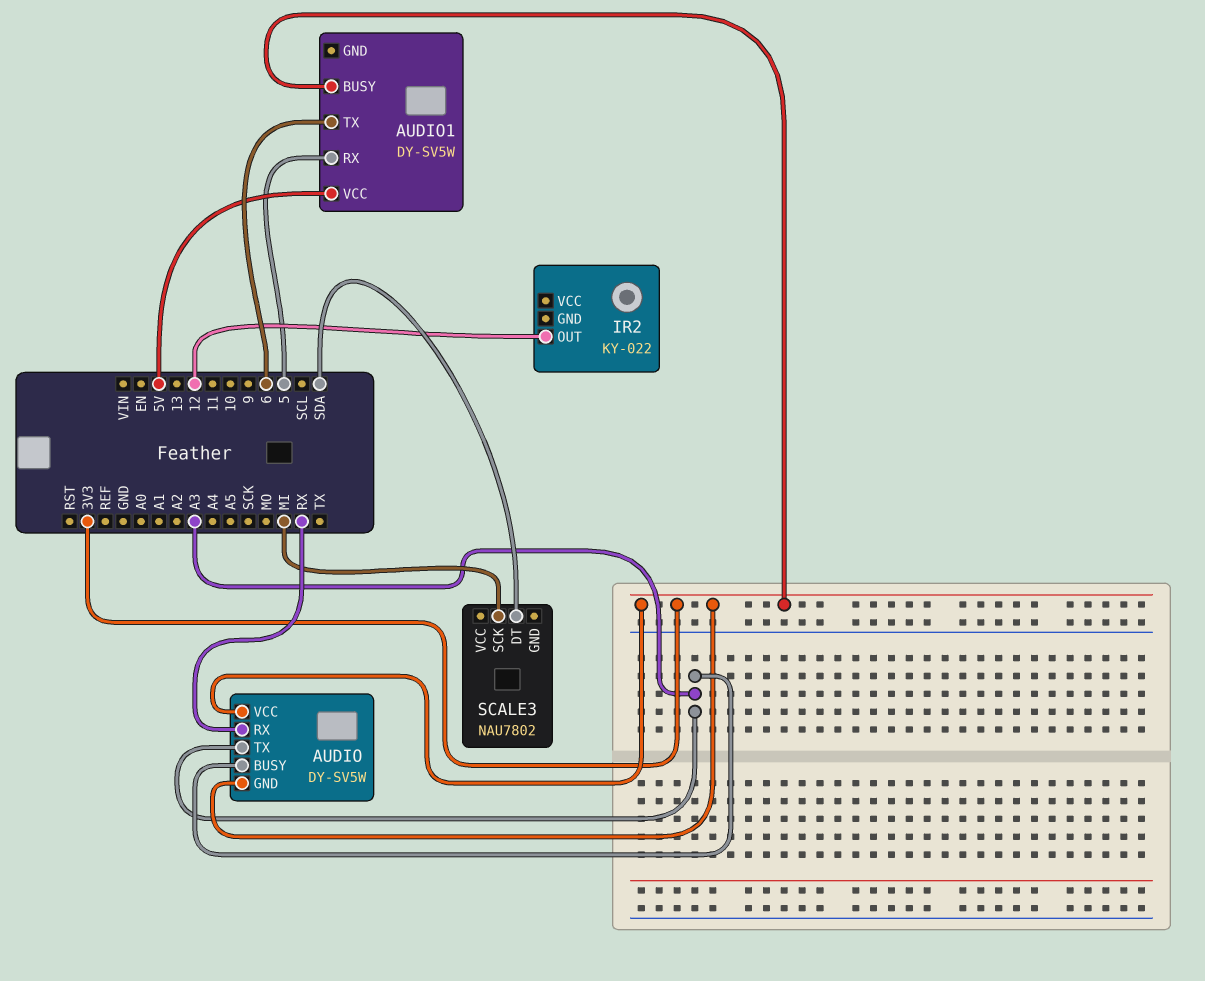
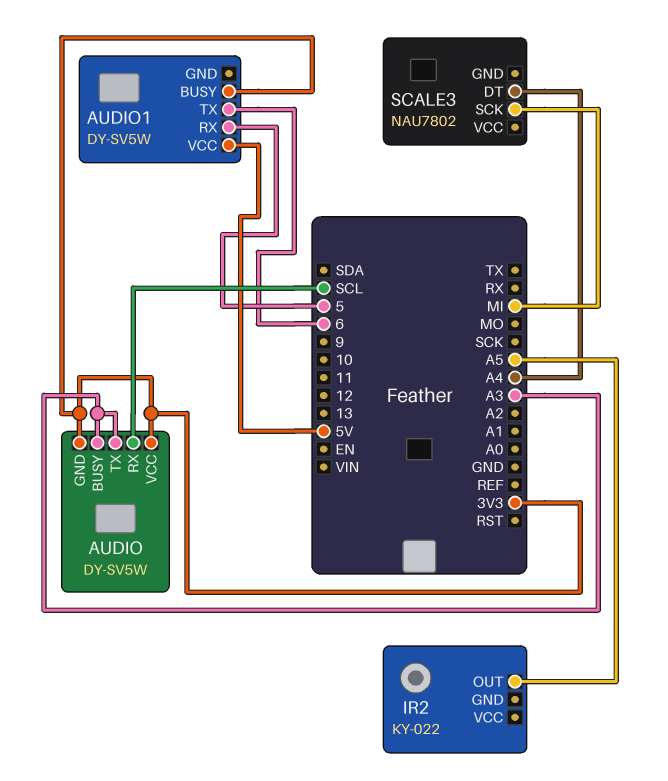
AUDIO pin RX: RX -> SCL
IR2 pin OUT: 12 -> A5
SCALE3 pin DT: SDA -> A4

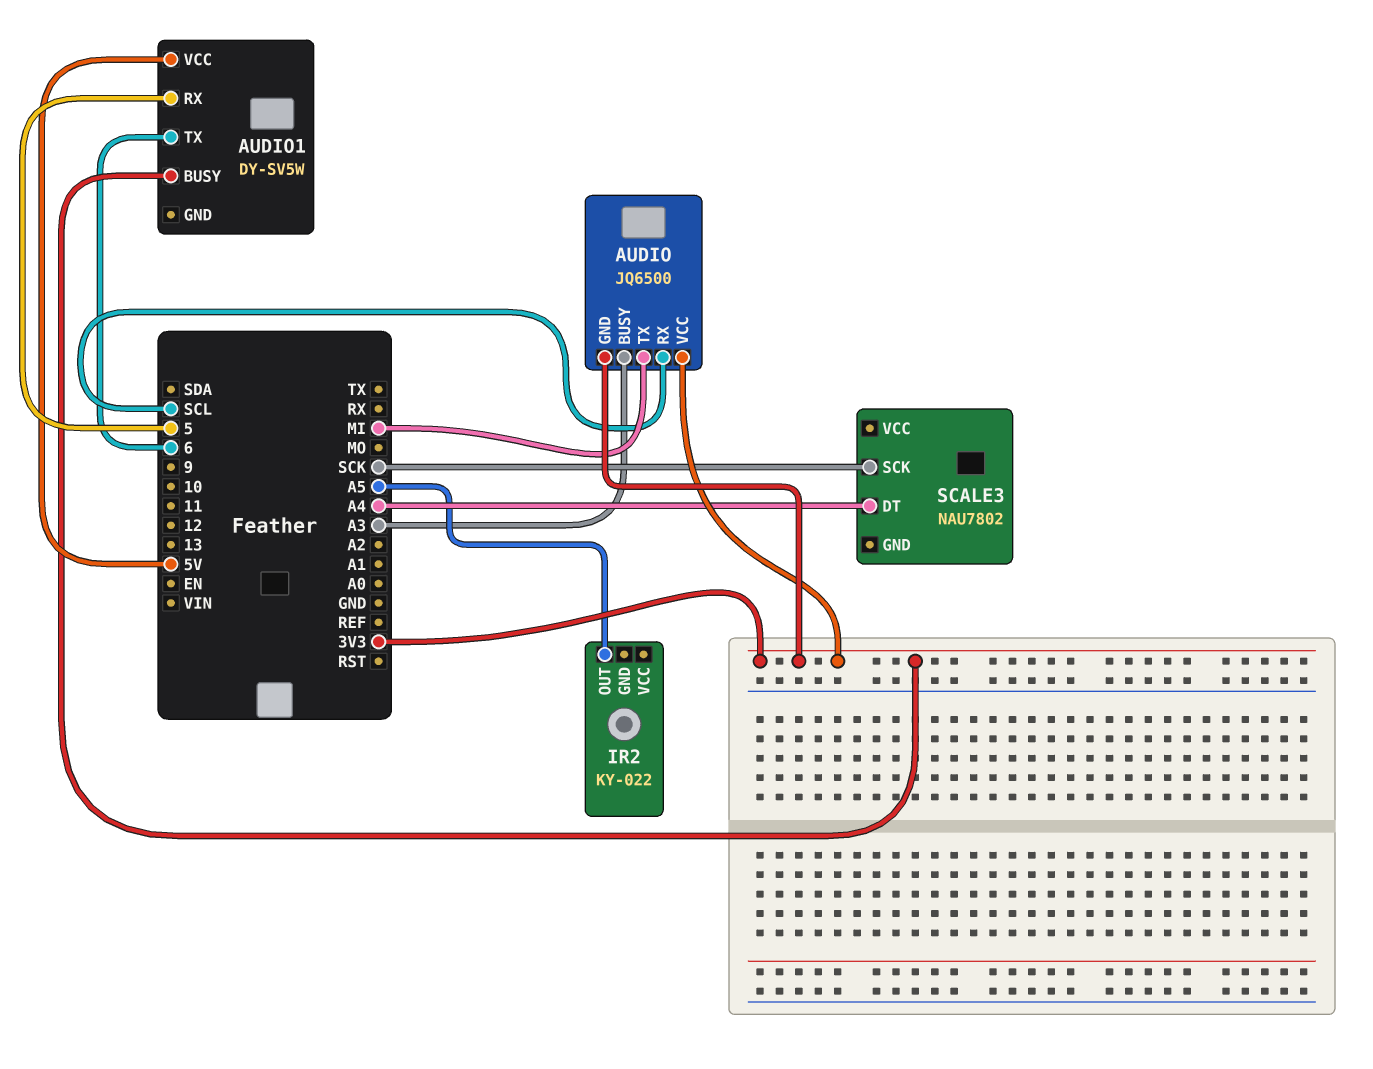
AUDIO: DY-SV5W -> JQ6500
AUDIO pin TX: A3 -> MI
SCALE3 pin SCK: MI -> SCK

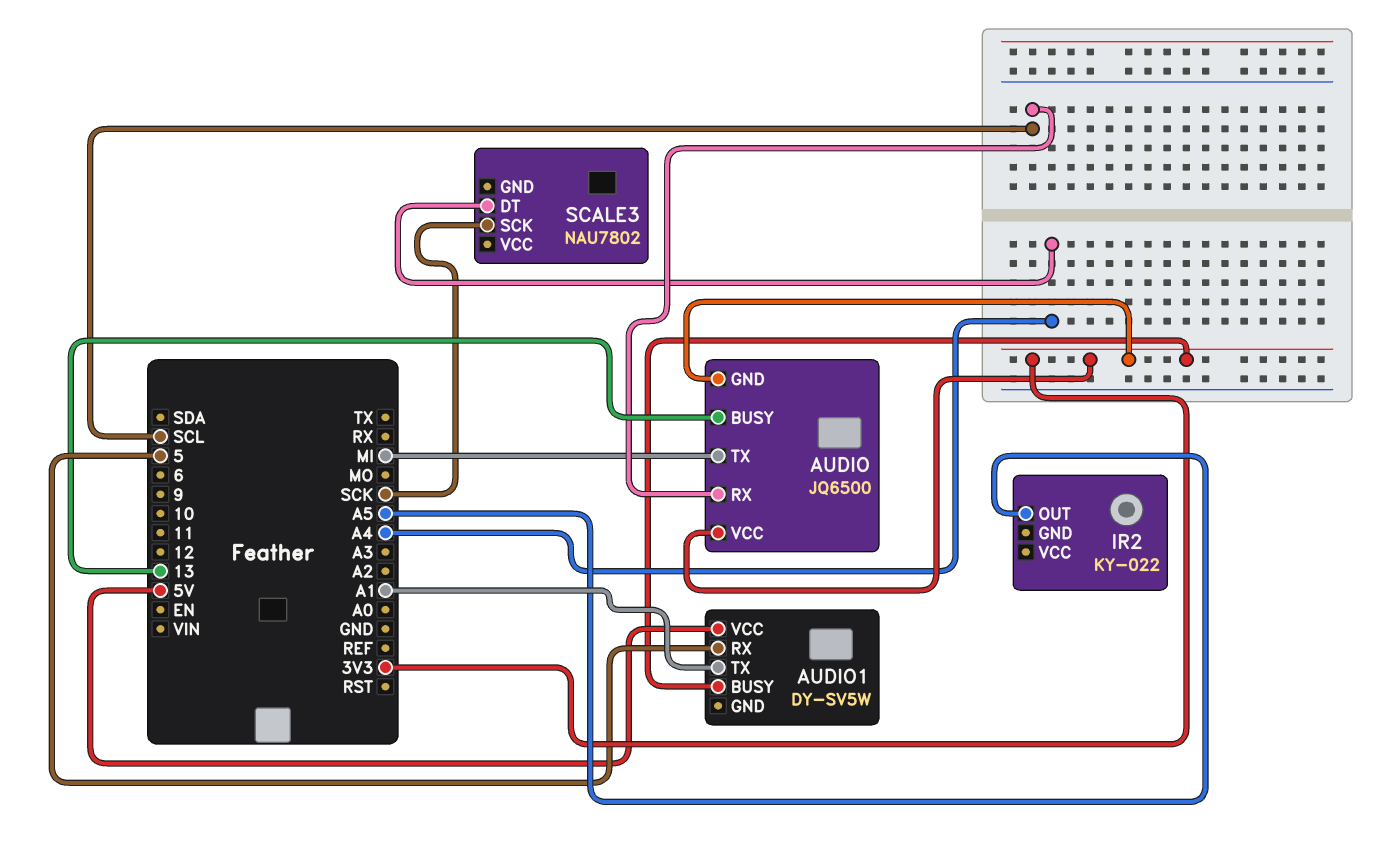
AUDIO pin BUSY: A3 -> 13
AUDIO1 pin TX: 6 -> A1

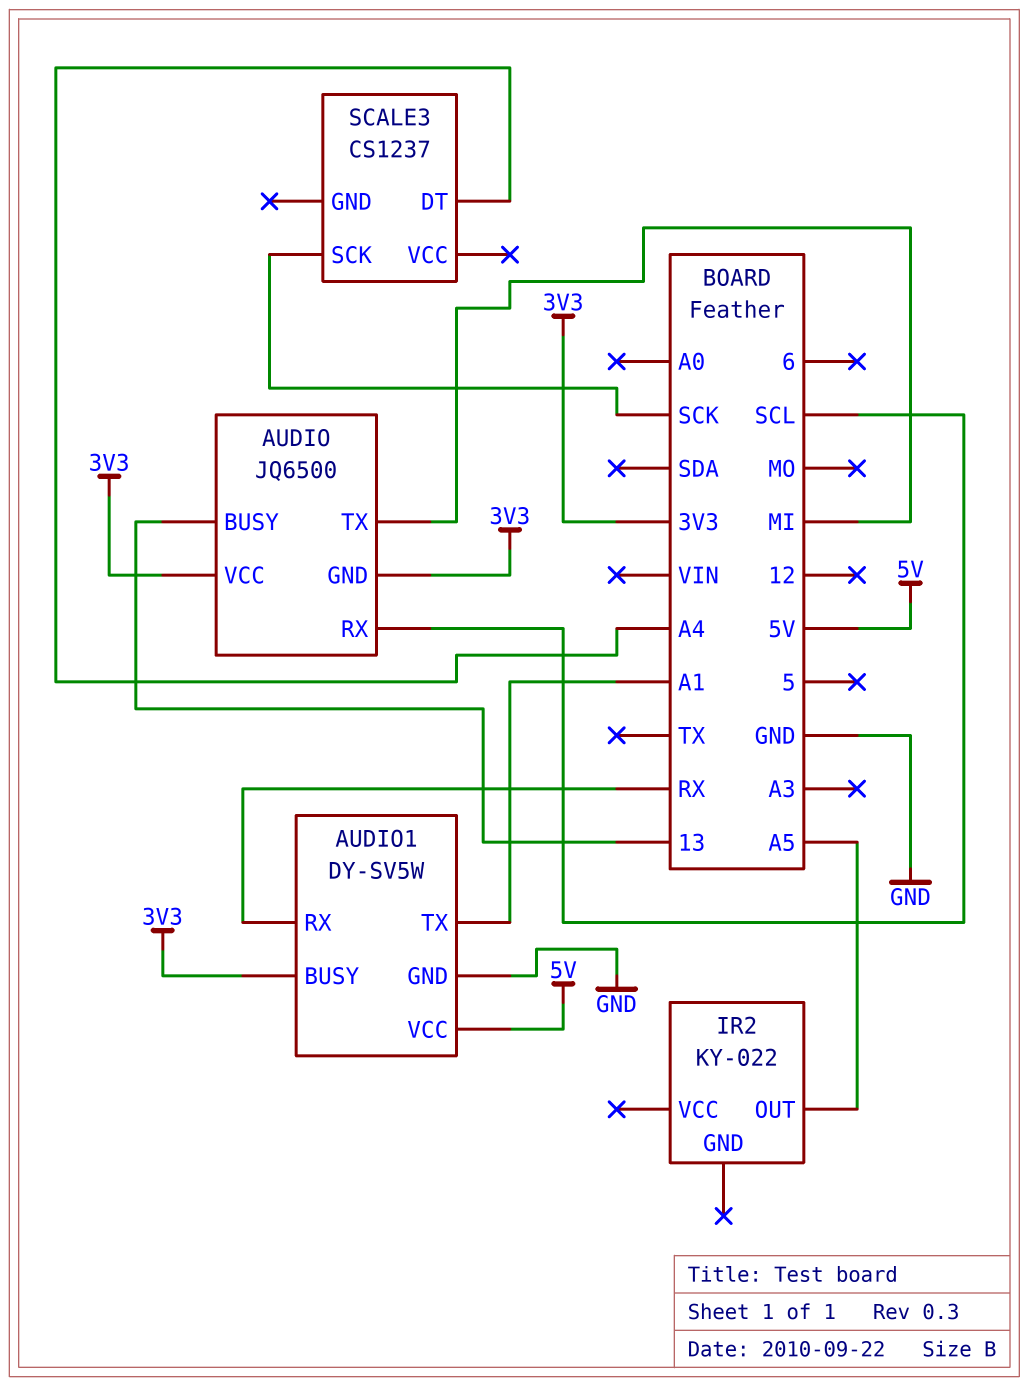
AUDIO1 pin GND: none -> GND
AUDIO1 pin RX: 5 -> RX
SCALE3: NAU7802 -> CS1237

